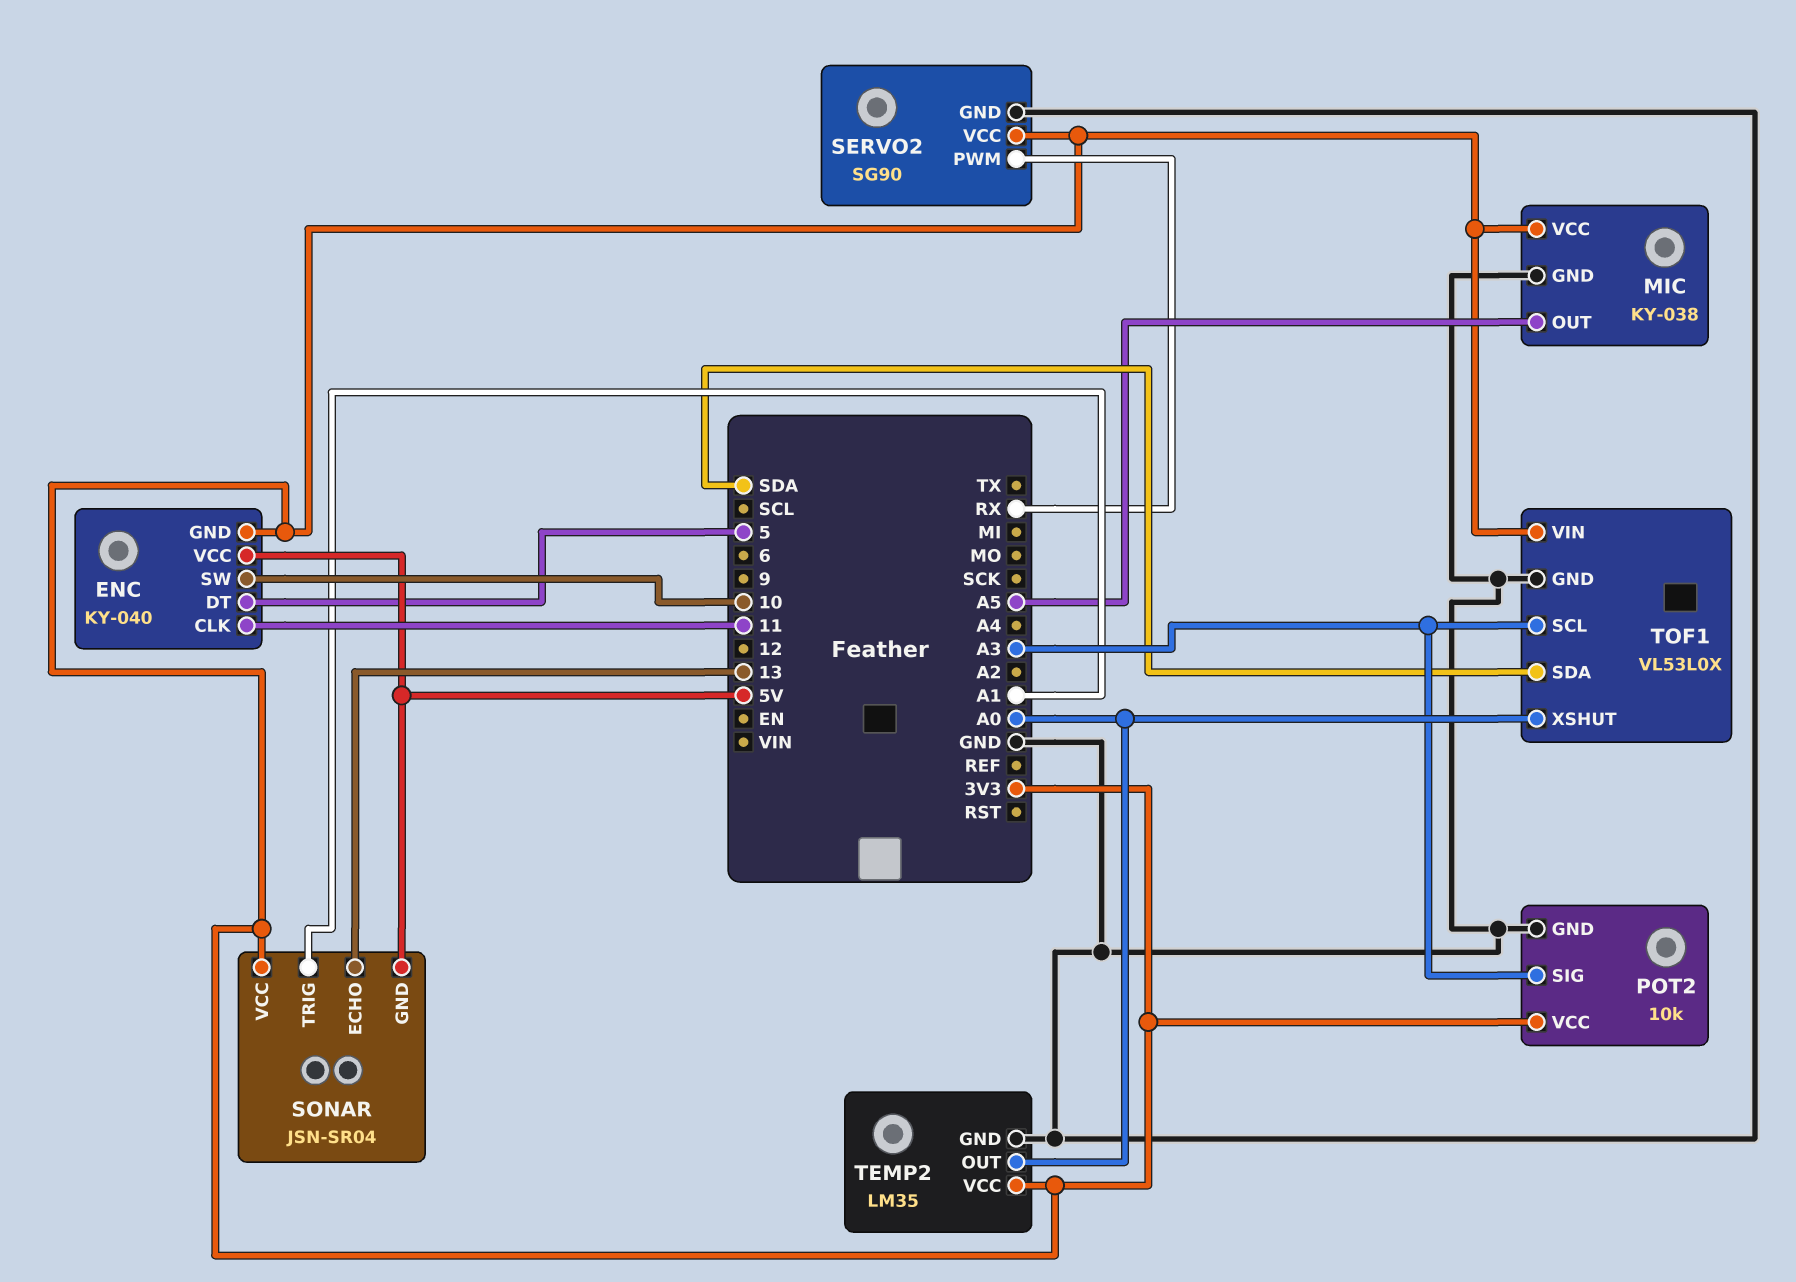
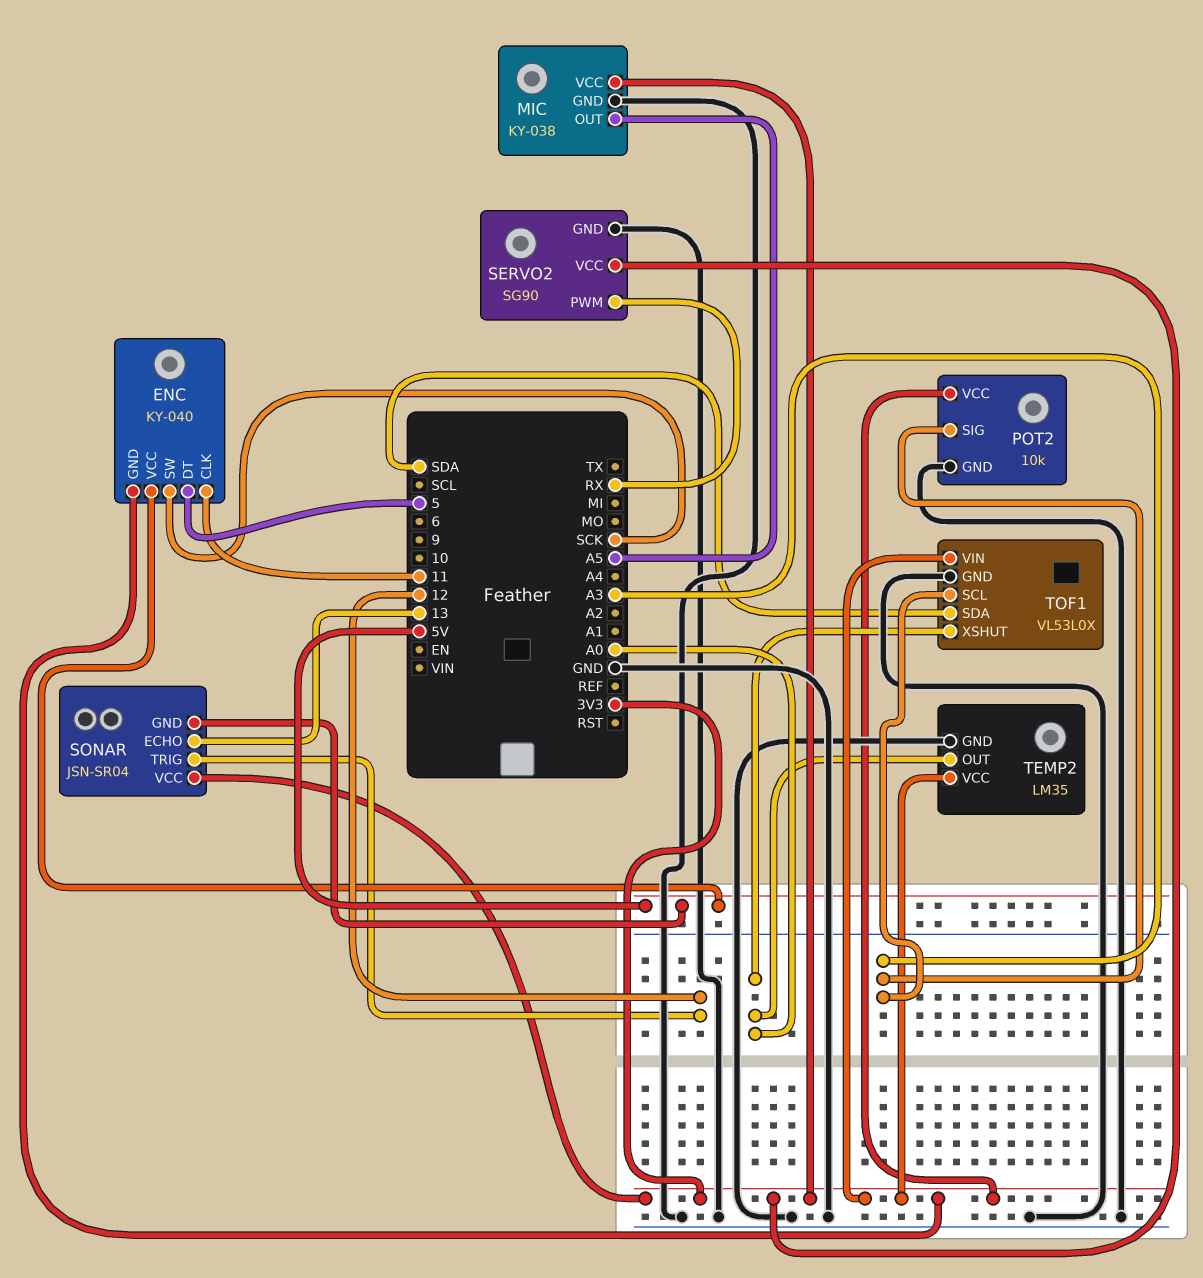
ENC pin SW: 10 -> SCK
SONAR pin TRIG: A1 -> 12

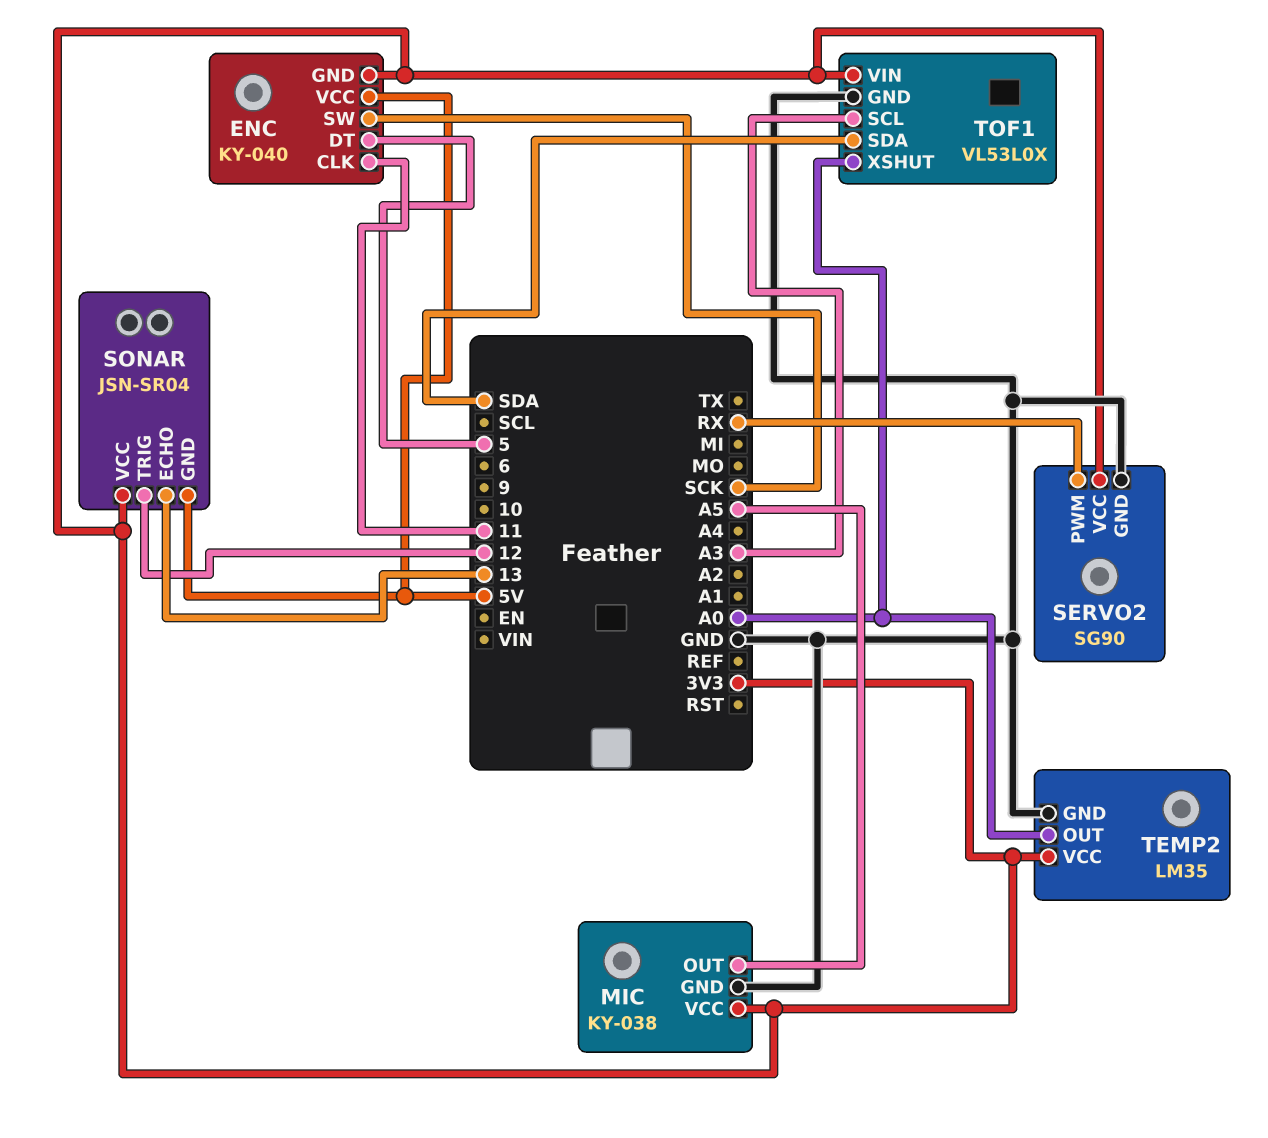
POT2: 10k -> none
POT2 pin GND: GND -> none
POT2 pin SIG: A3 -> none
POT2 pin VCC: 3V3 -> none

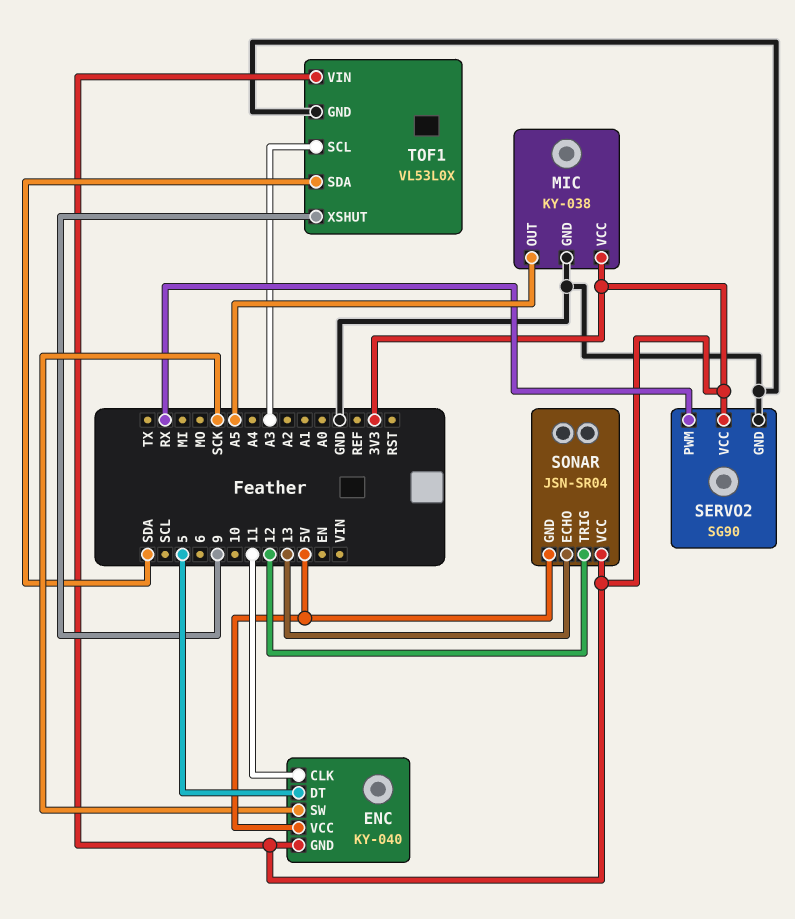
TEMP2: LM35 -> none
TEMP2 pin GND: GND -> none
TEMP2 pin OUT: A0 -> none
TEMP2 pin VCC: 3V3 -> none
TOF1 pin XSHUT: A0 -> 9

